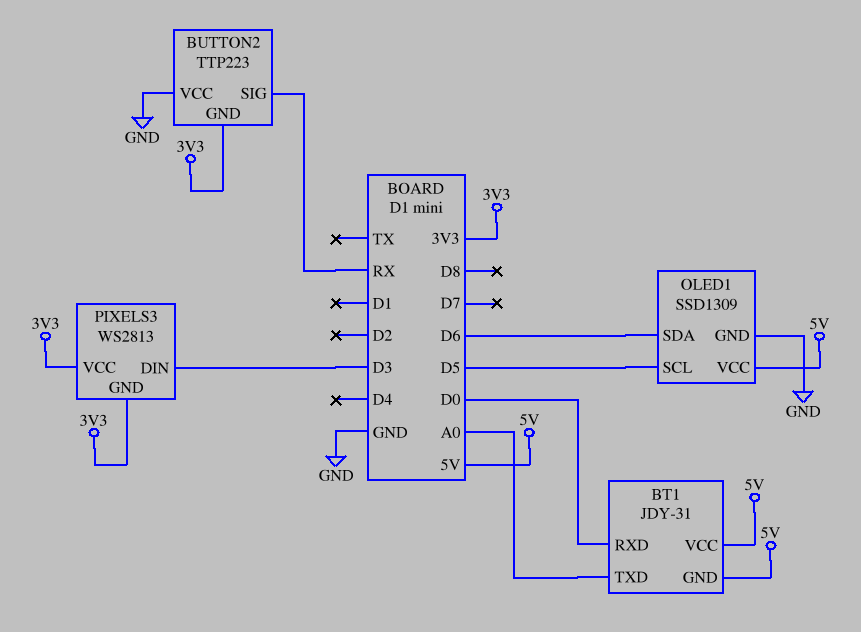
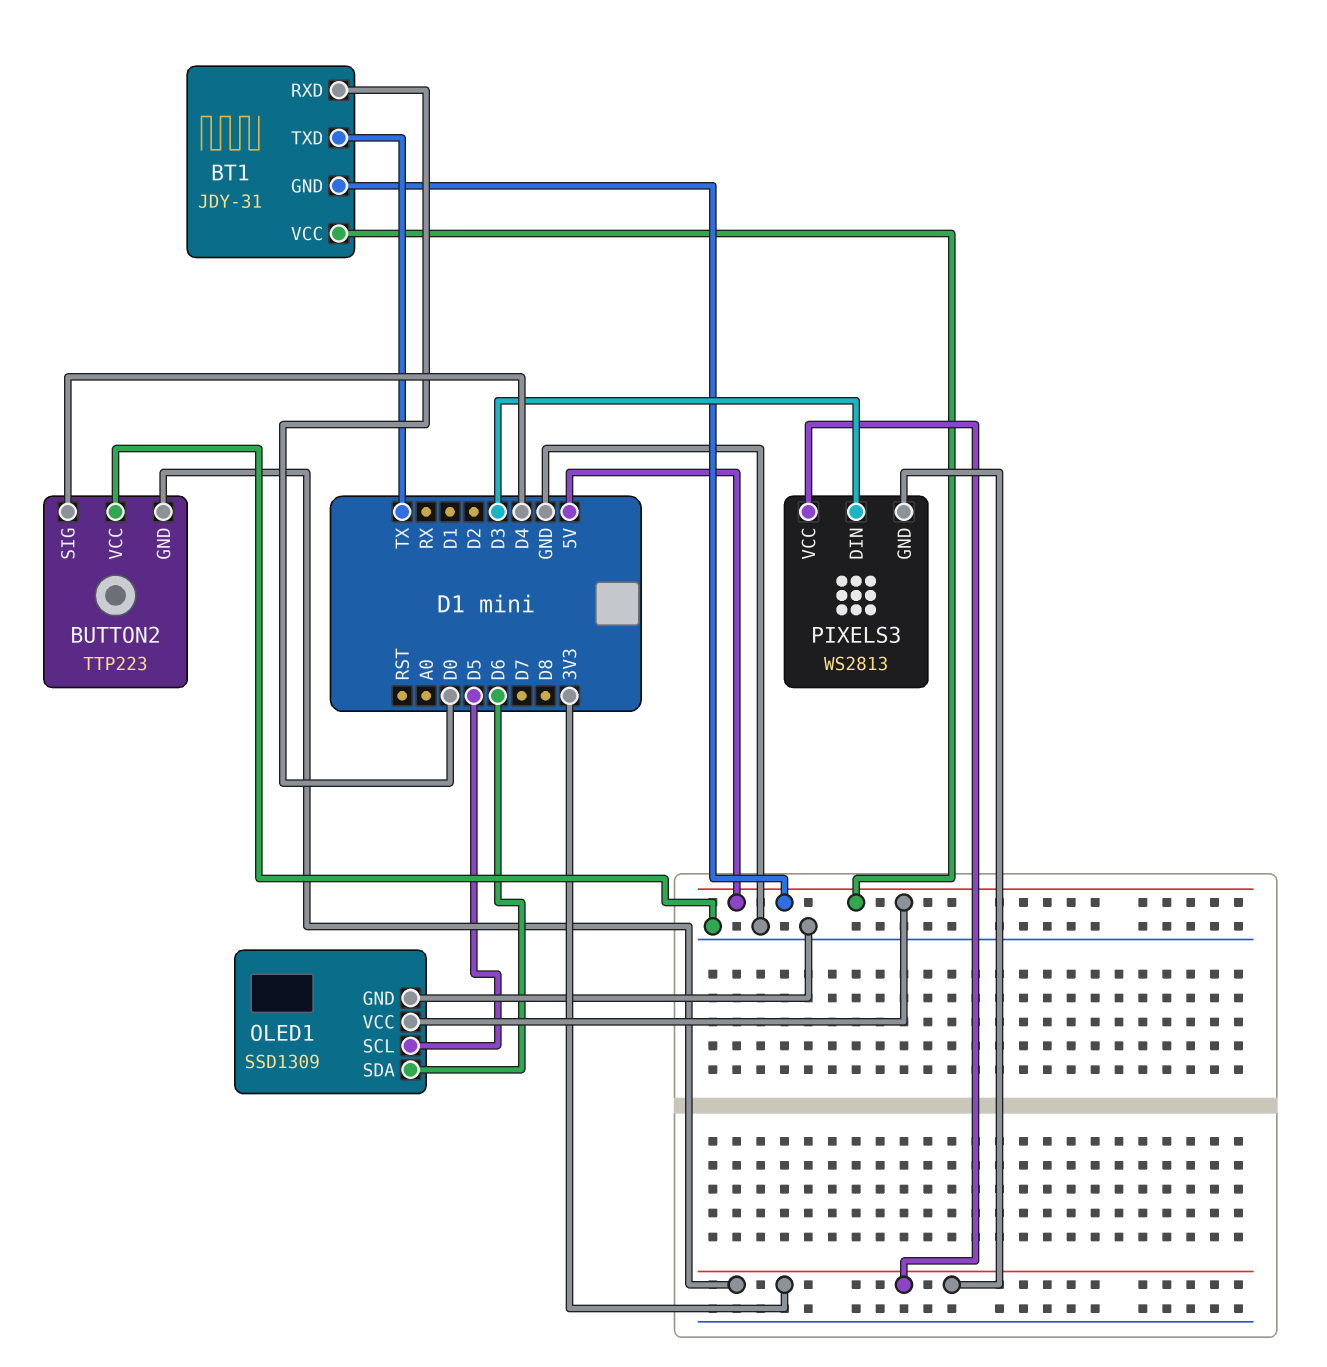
BT1 pin TXD: A0 -> TX
BUTTON2 pin SIG: RX -> D4

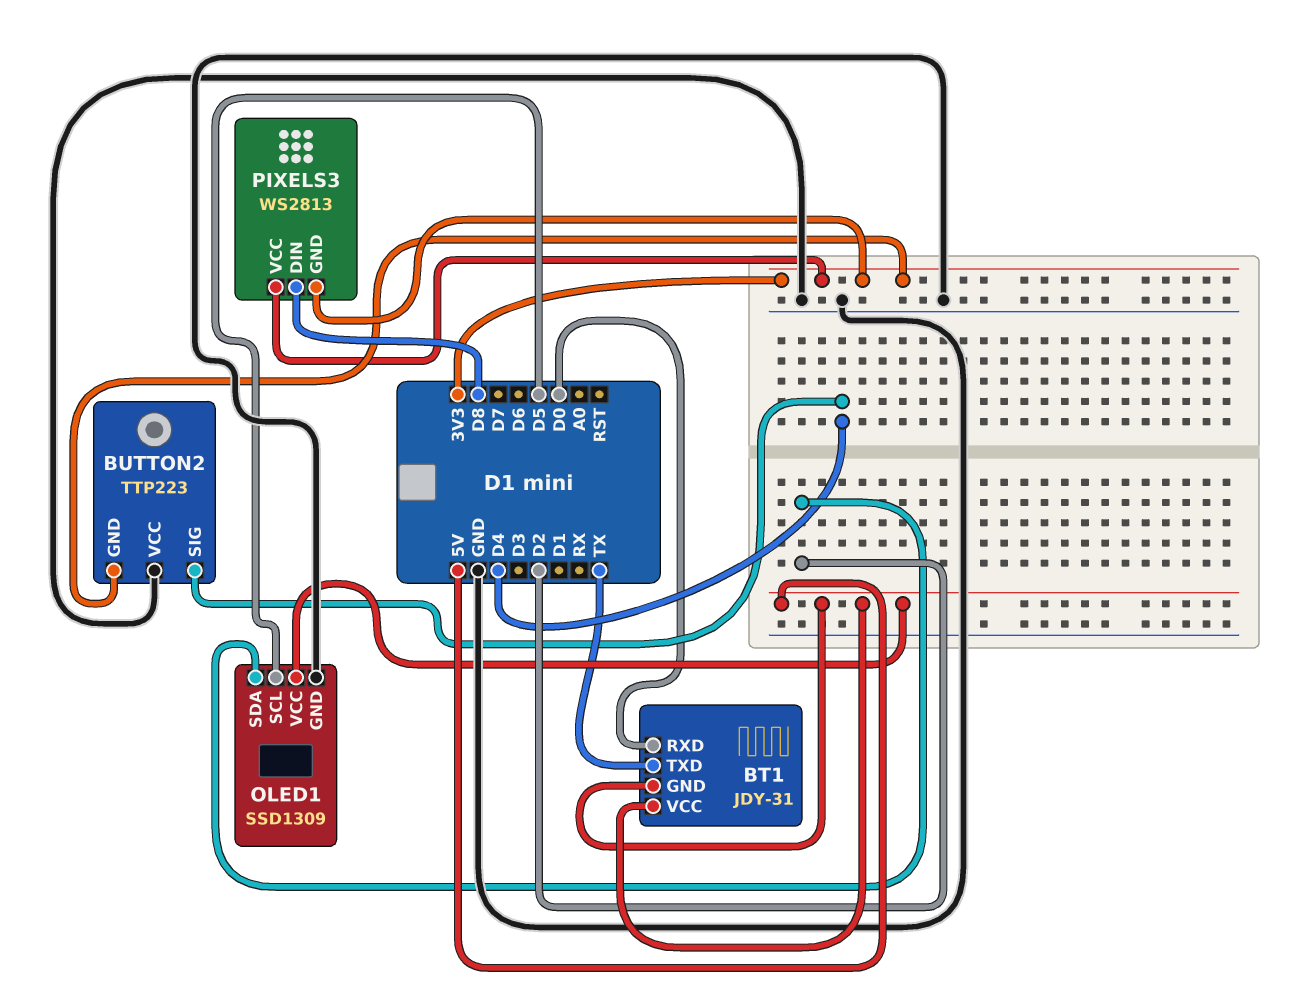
OLED1 pin SDA: D6 -> D2
PIXELS3 pin DIN: D3 -> D8

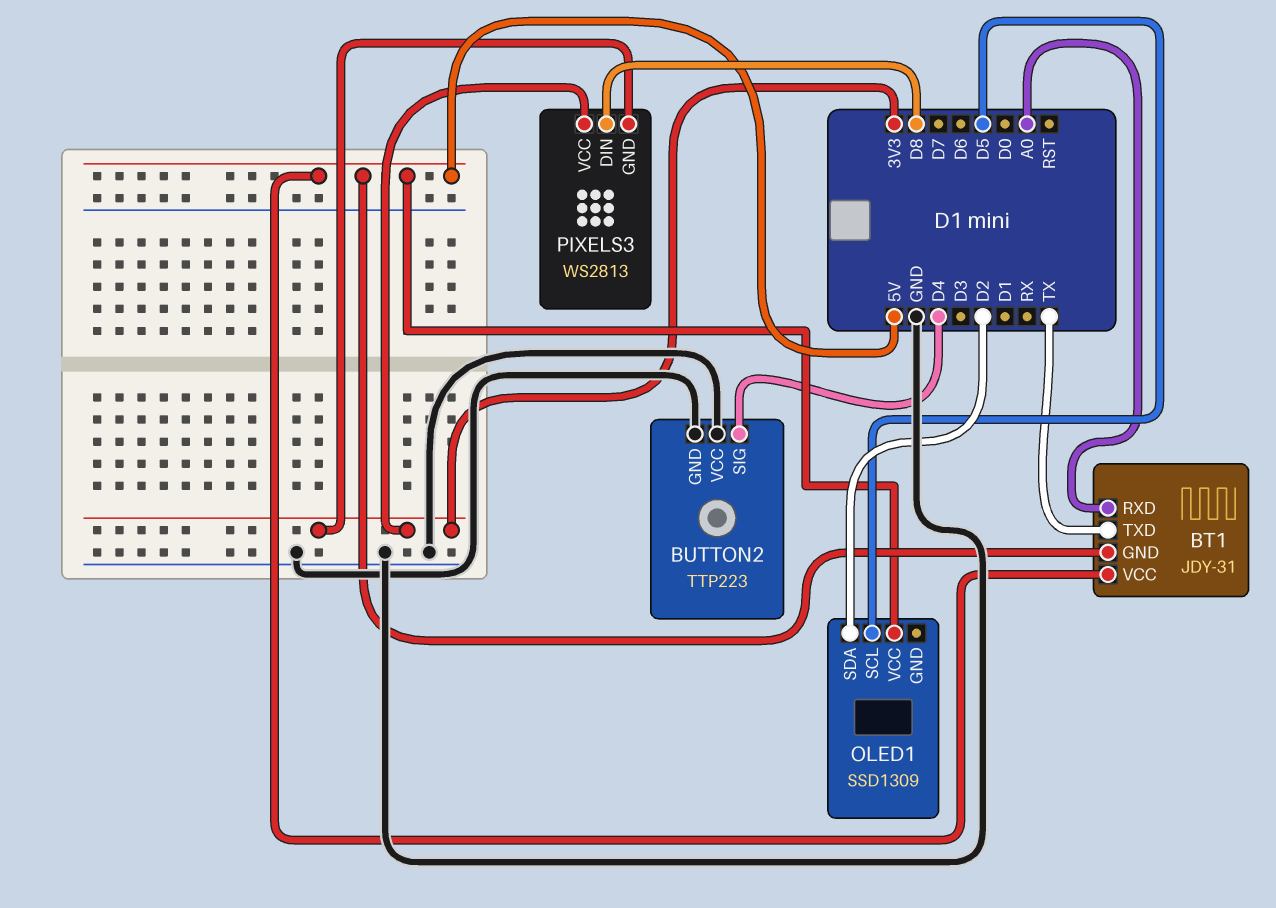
BT1 pin RXD: D0 -> A0
BUTTON2 pin GND: 3V3 -> GND
OLED1 pin GND: GND -> none

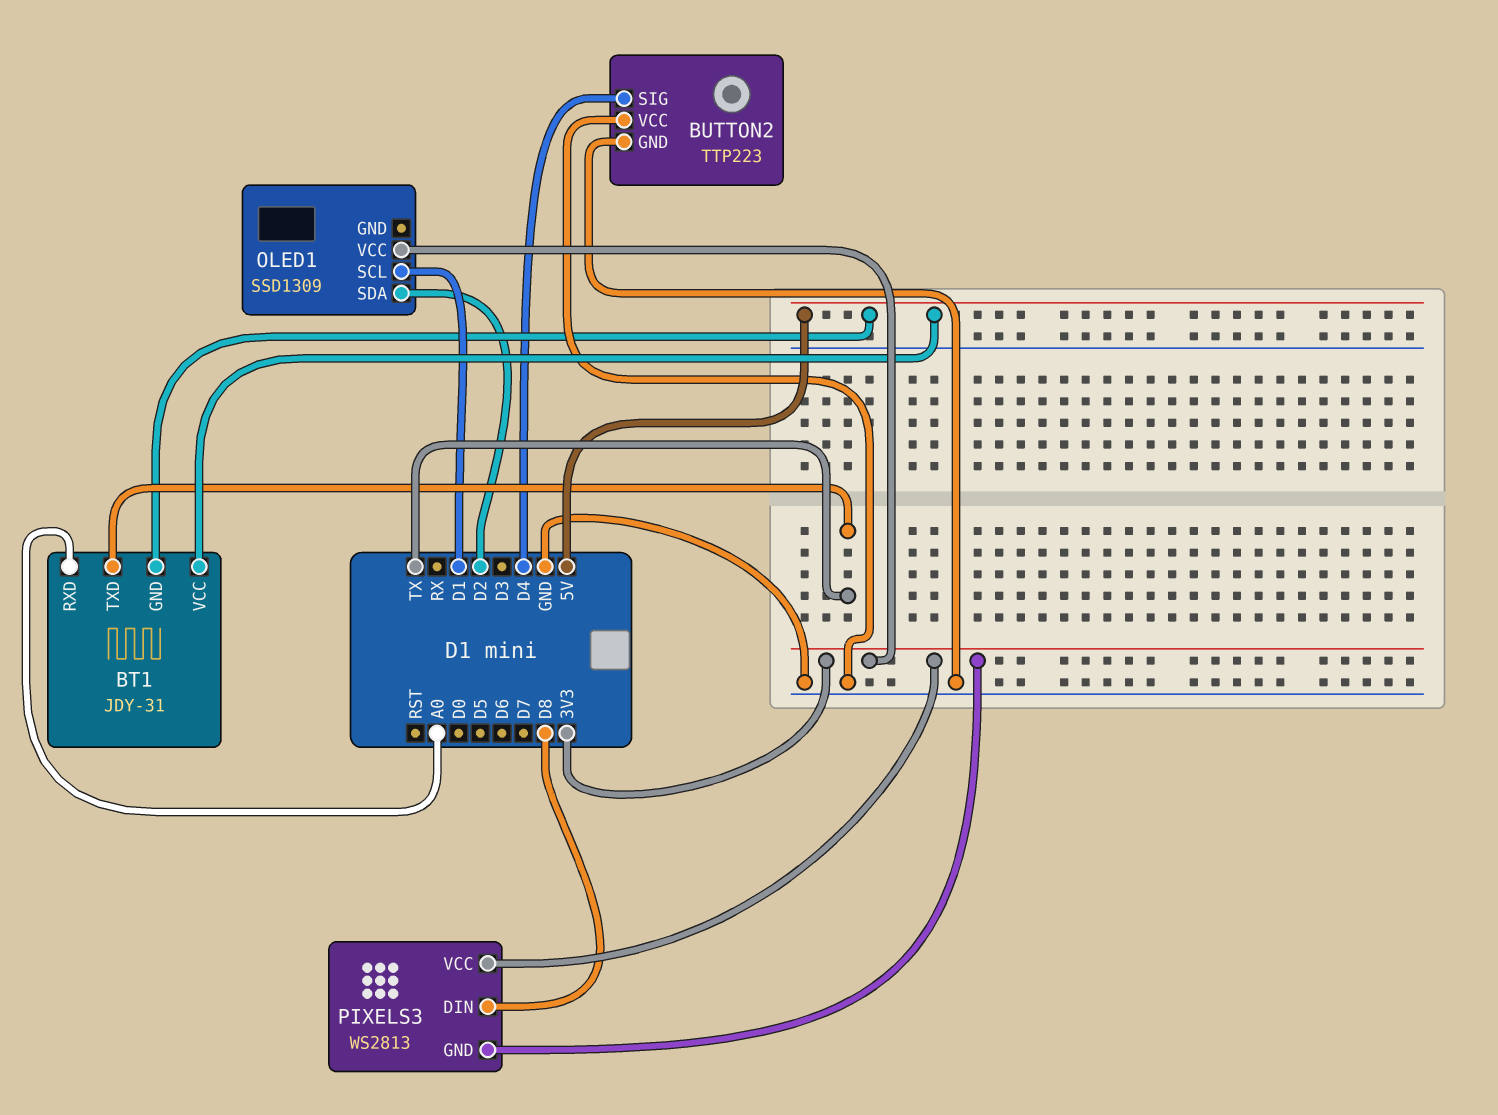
OLED1 pin SCL: D5 -> D1
OLED1 pin VCC: 5V -> 3V3

